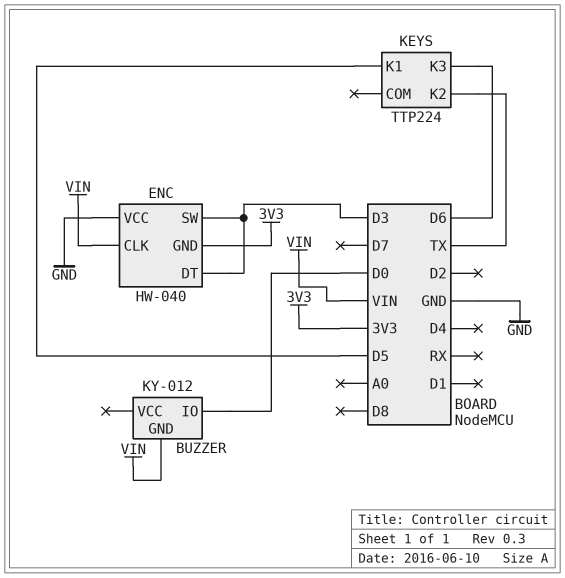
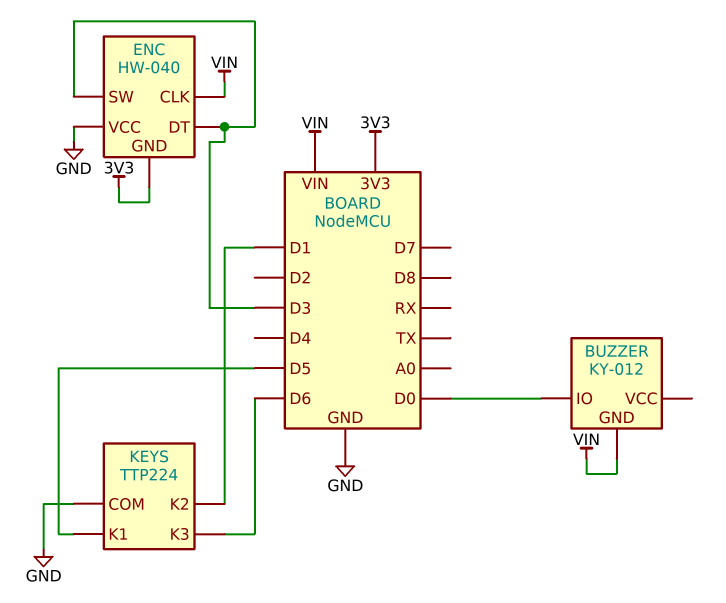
KEYS pin COM: none -> GND
KEYS pin K2: TX -> D1

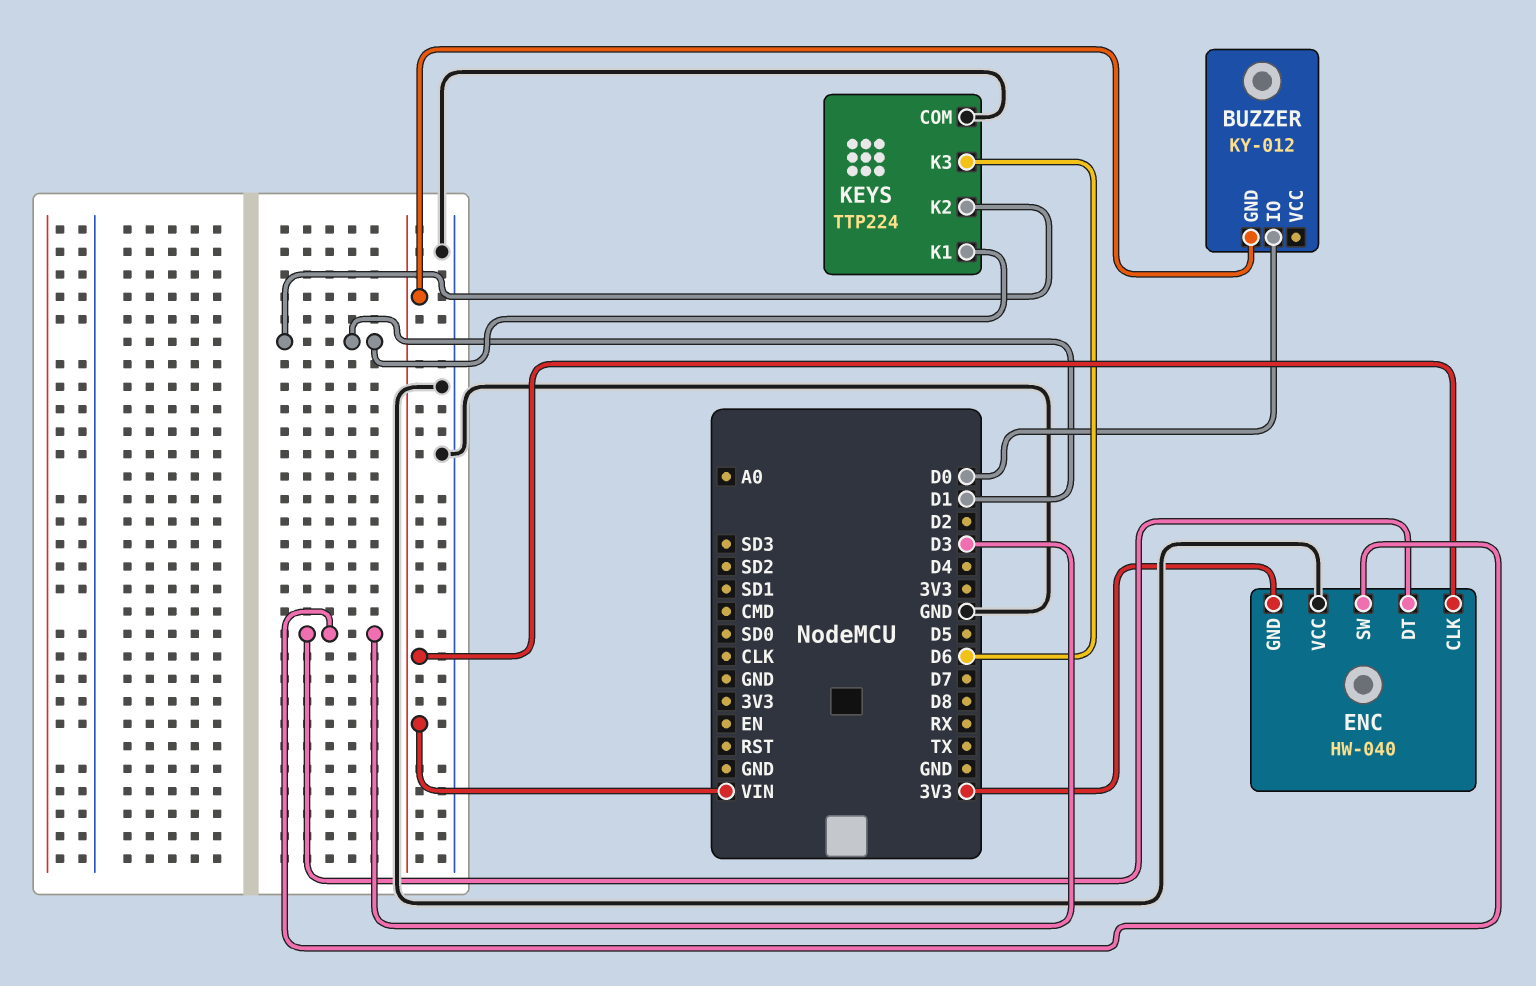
KEYS pin K1: D5 -> D1

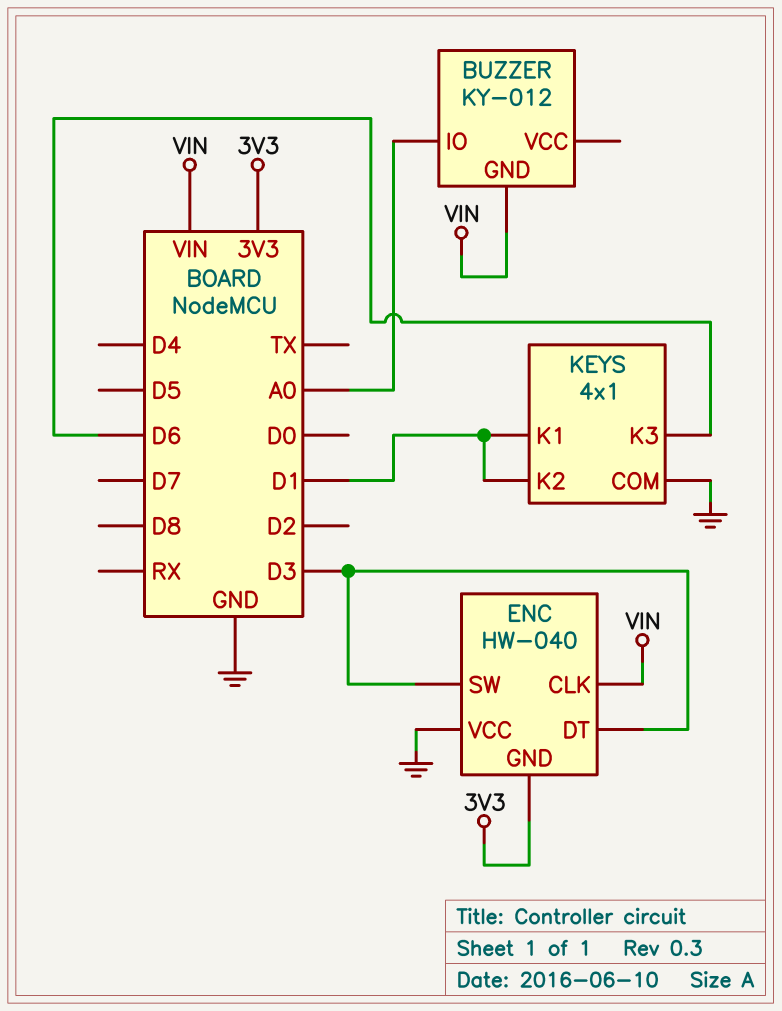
BUZZER pin IO: D0 -> A0
KEYS: TTP224 -> 4x1

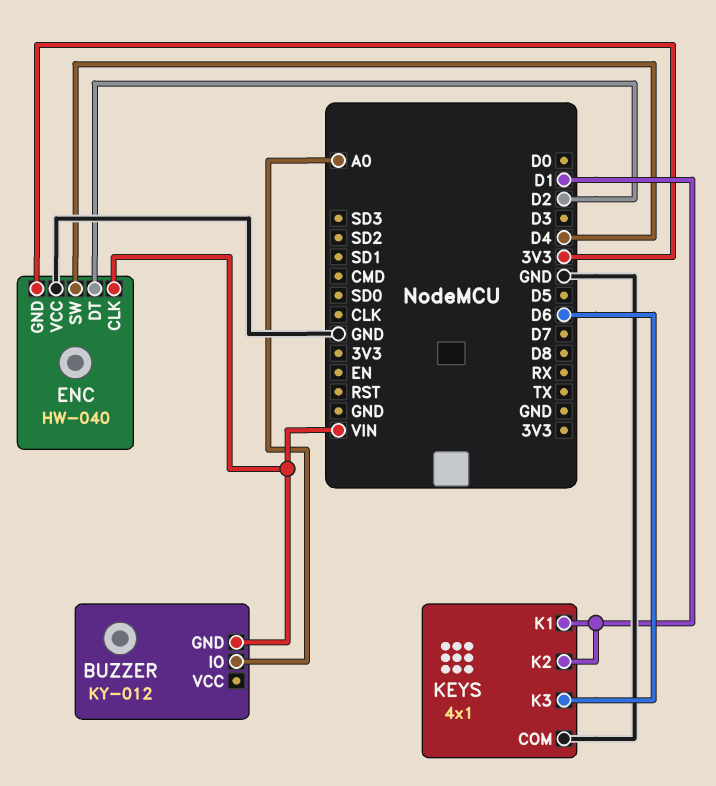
ENC pin DT: D3 -> D2
ENC pin SW: D3 -> D4

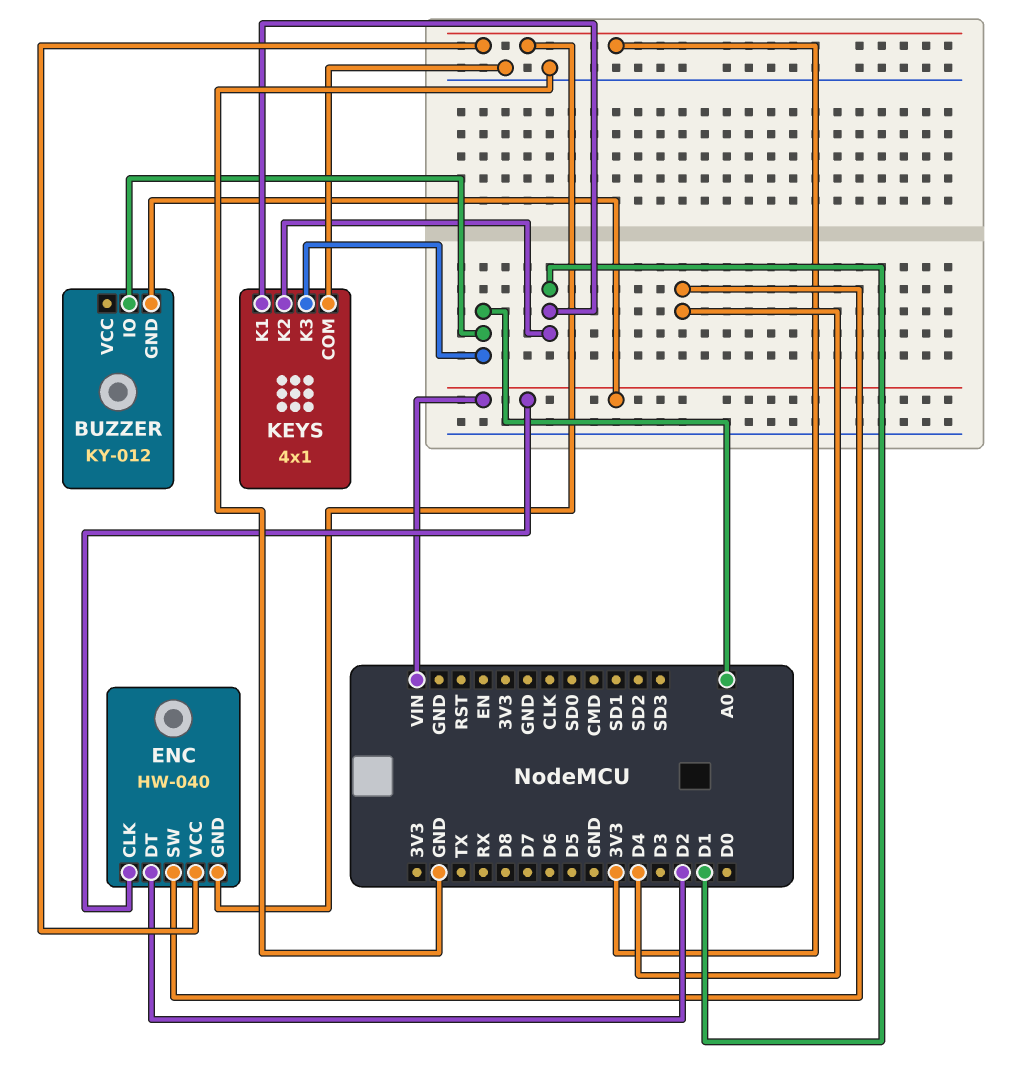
ENC pin VCC: GND -> 3V3
KEYS pin K3: D6 -> A0

